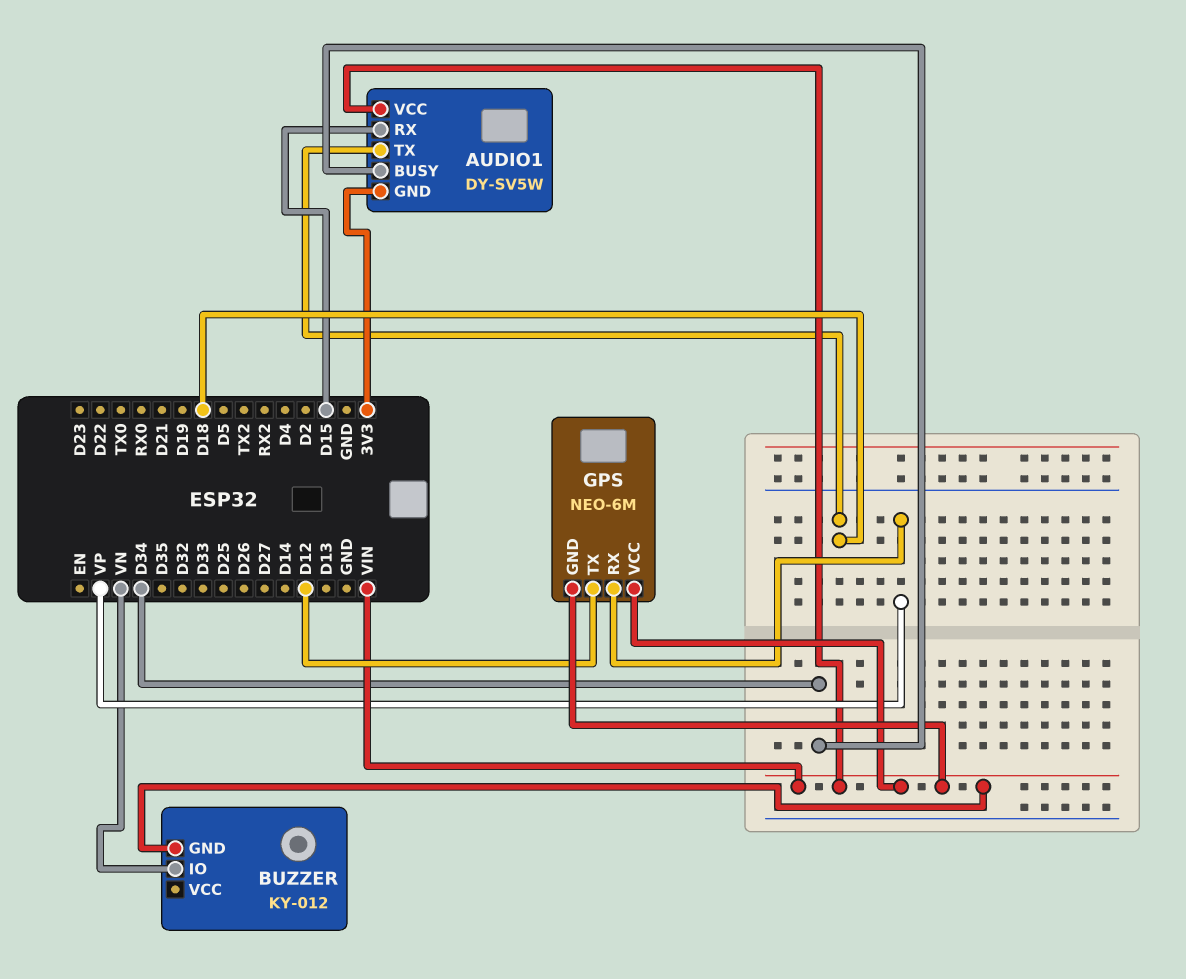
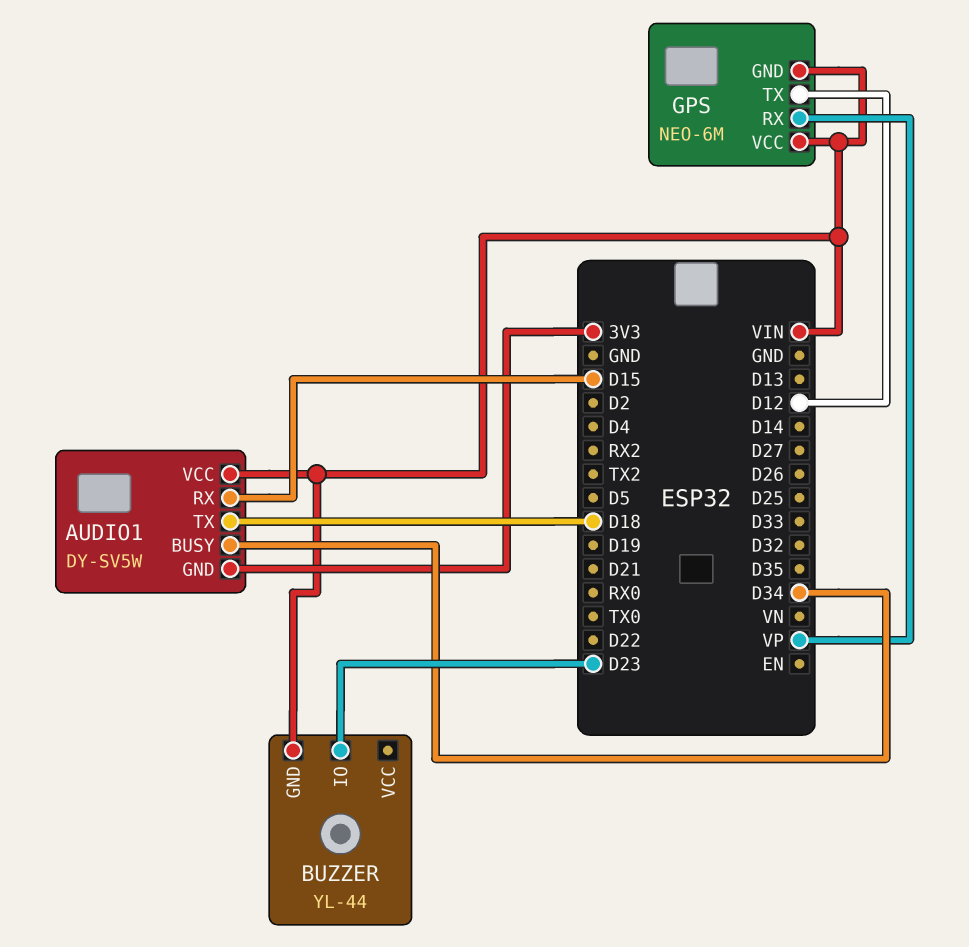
BUZZER: KY-012 -> YL-44
BUZZER pin IO: VN -> D23

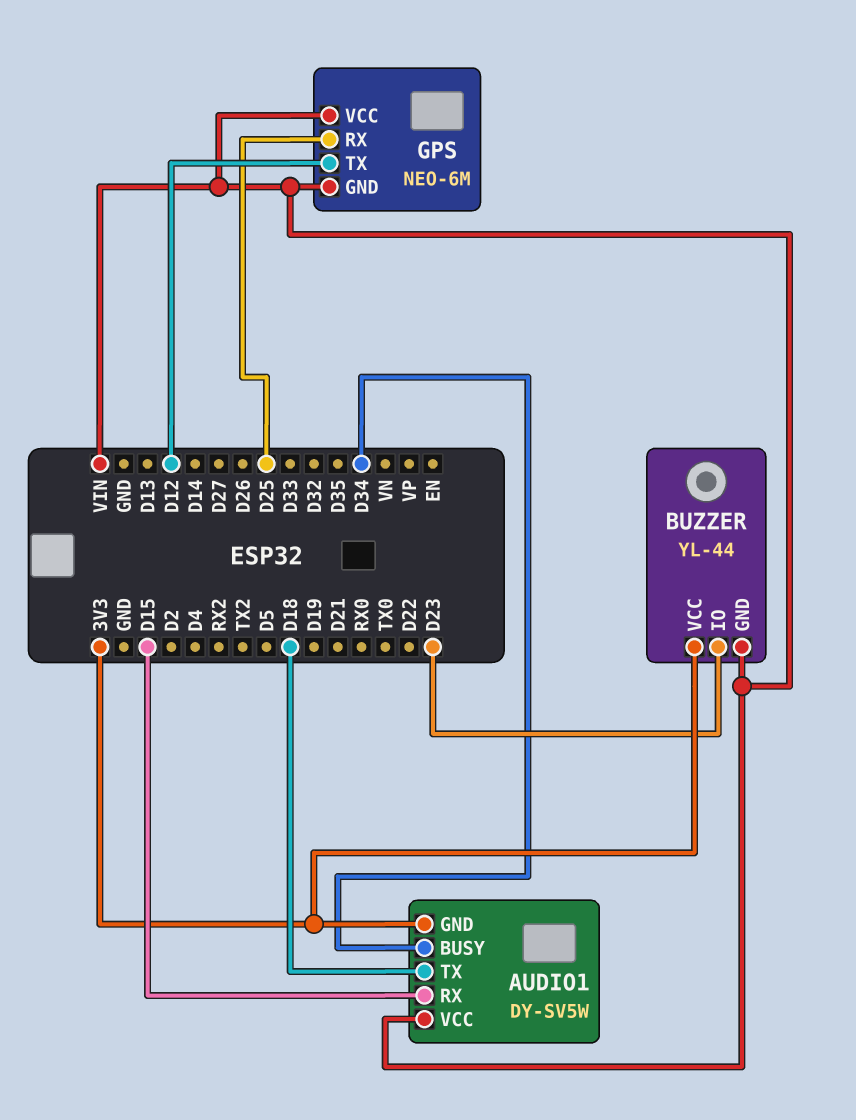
BUZZER pin VCC: none -> 3V3
GPS pin RX: VP -> D25

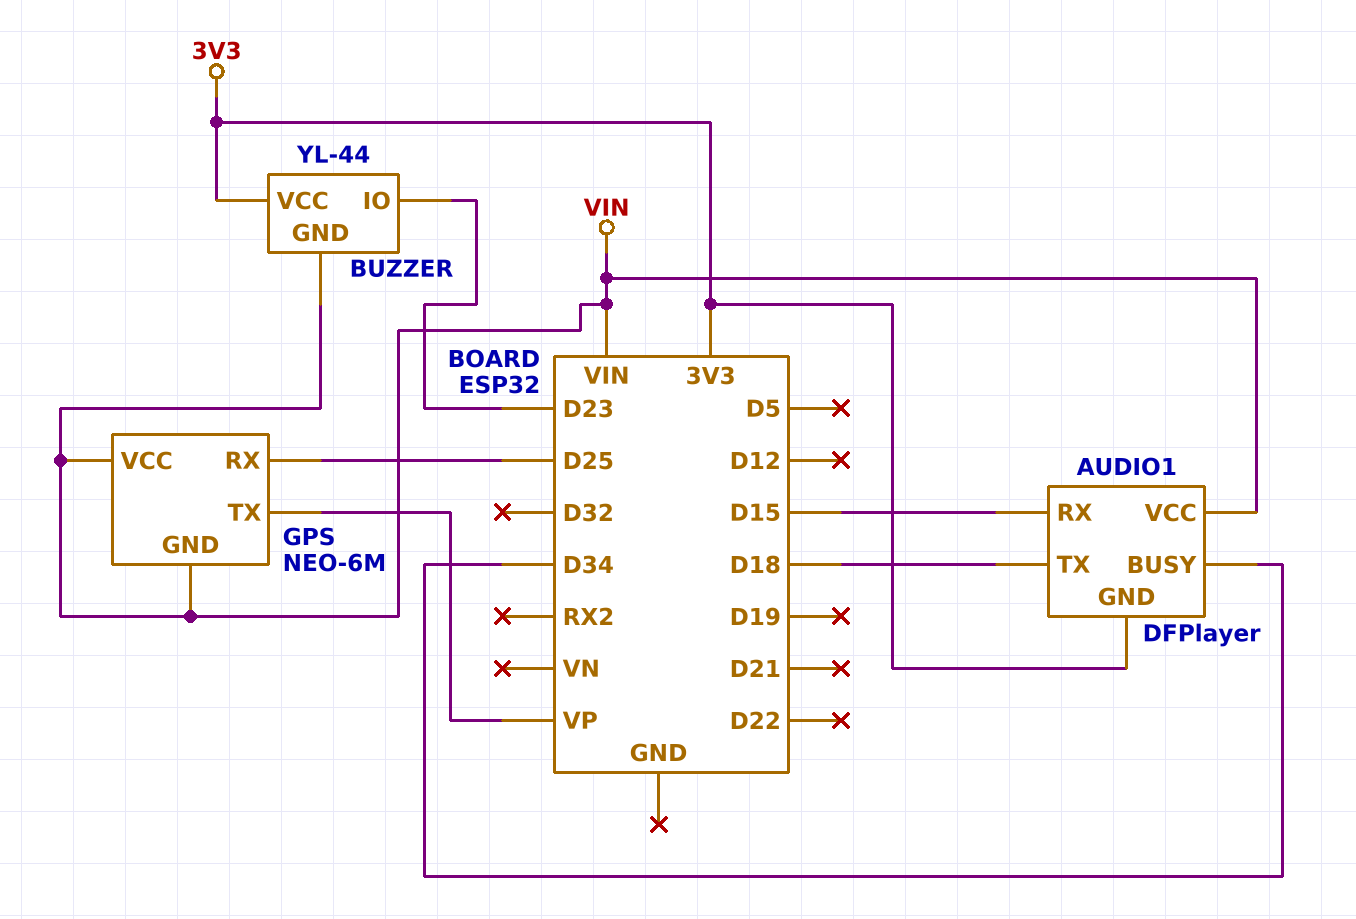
AUDIO1: DY-SV5W -> DFPlayer
GPS pin TX: D12 -> VP

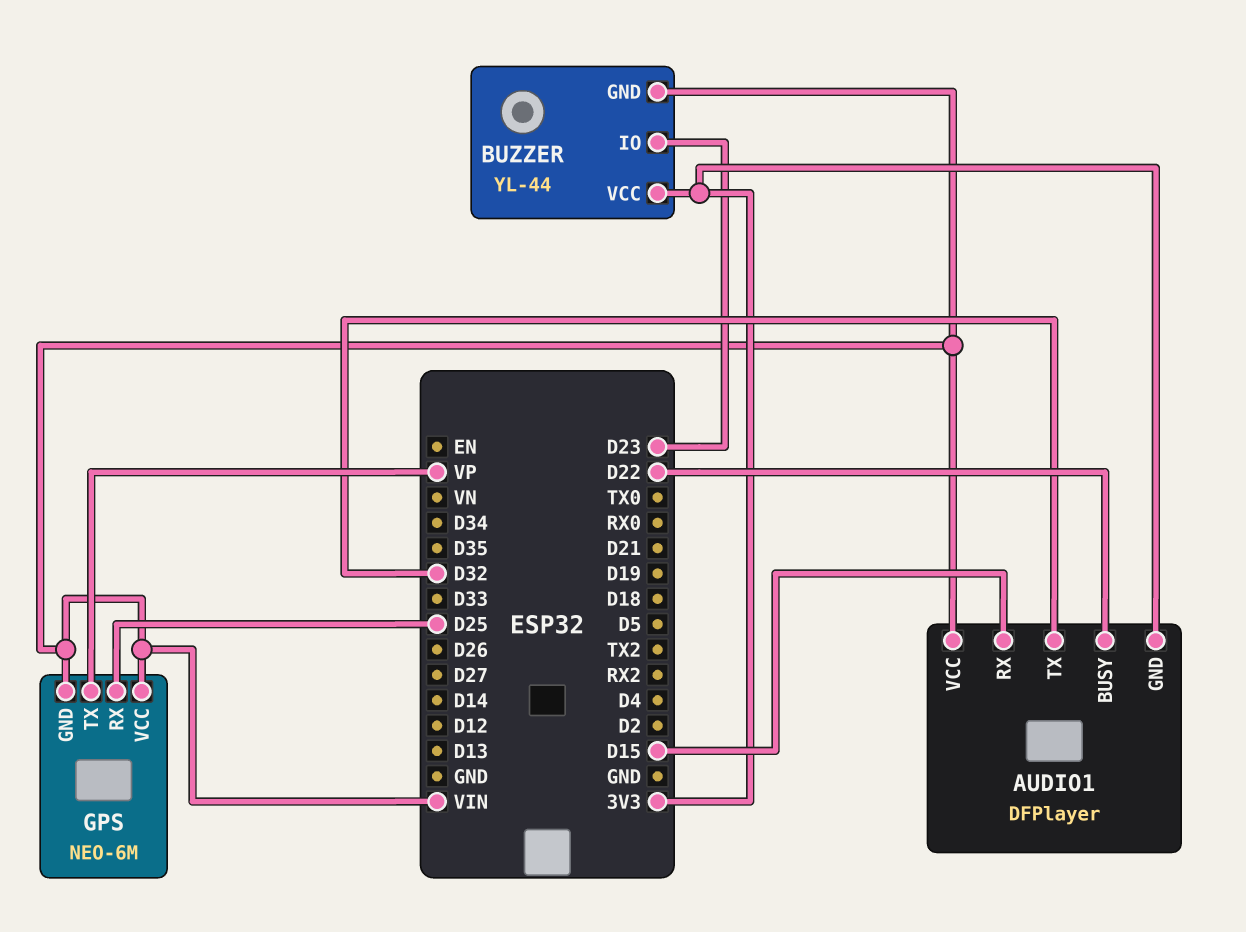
AUDIO1 pin BUSY: D34 -> D22
AUDIO1 pin TX: D18 -> D32

